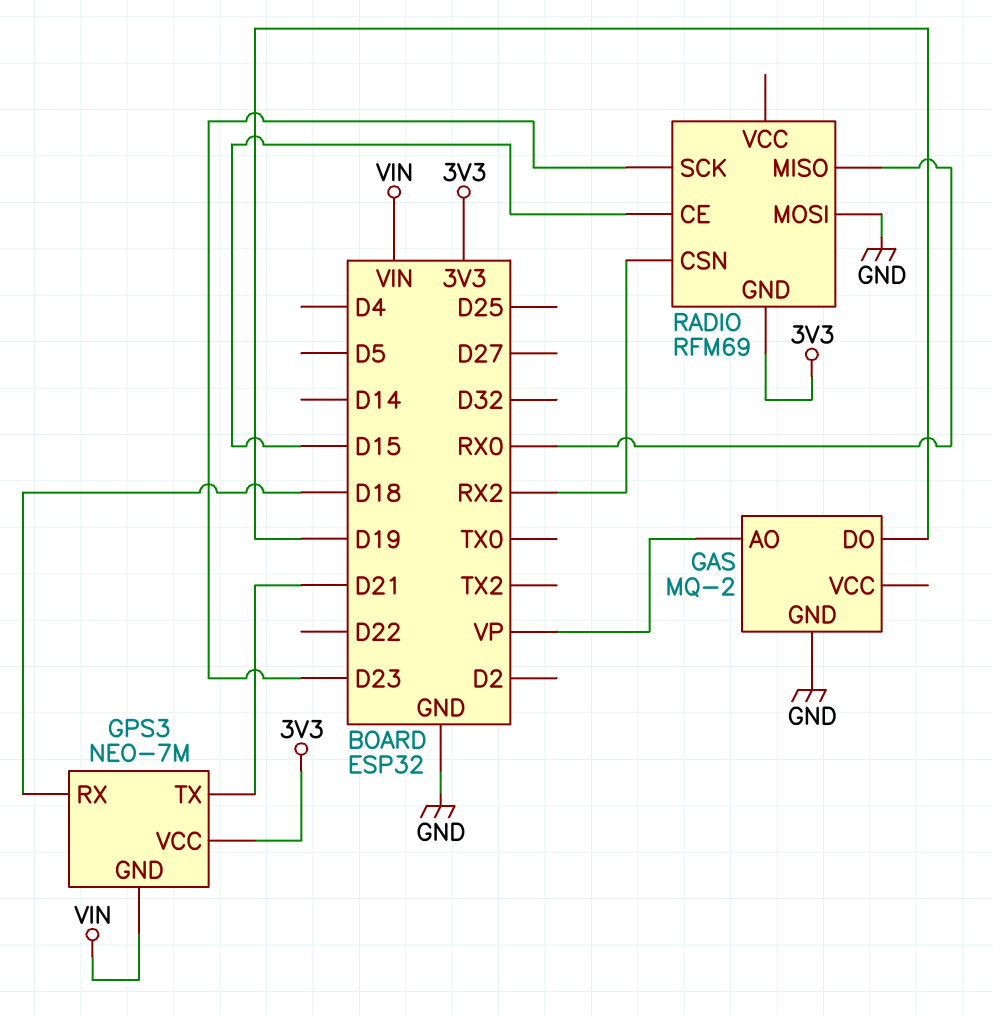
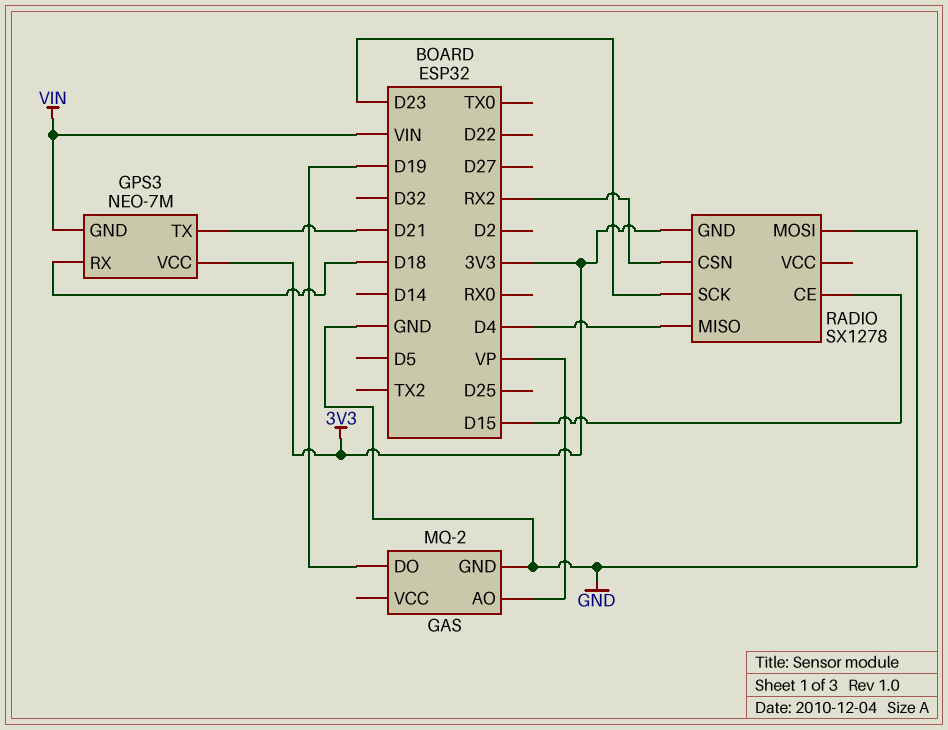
RADIO: RFM69 -> SX1278
RADIO pin MISO: RX0 -> D4

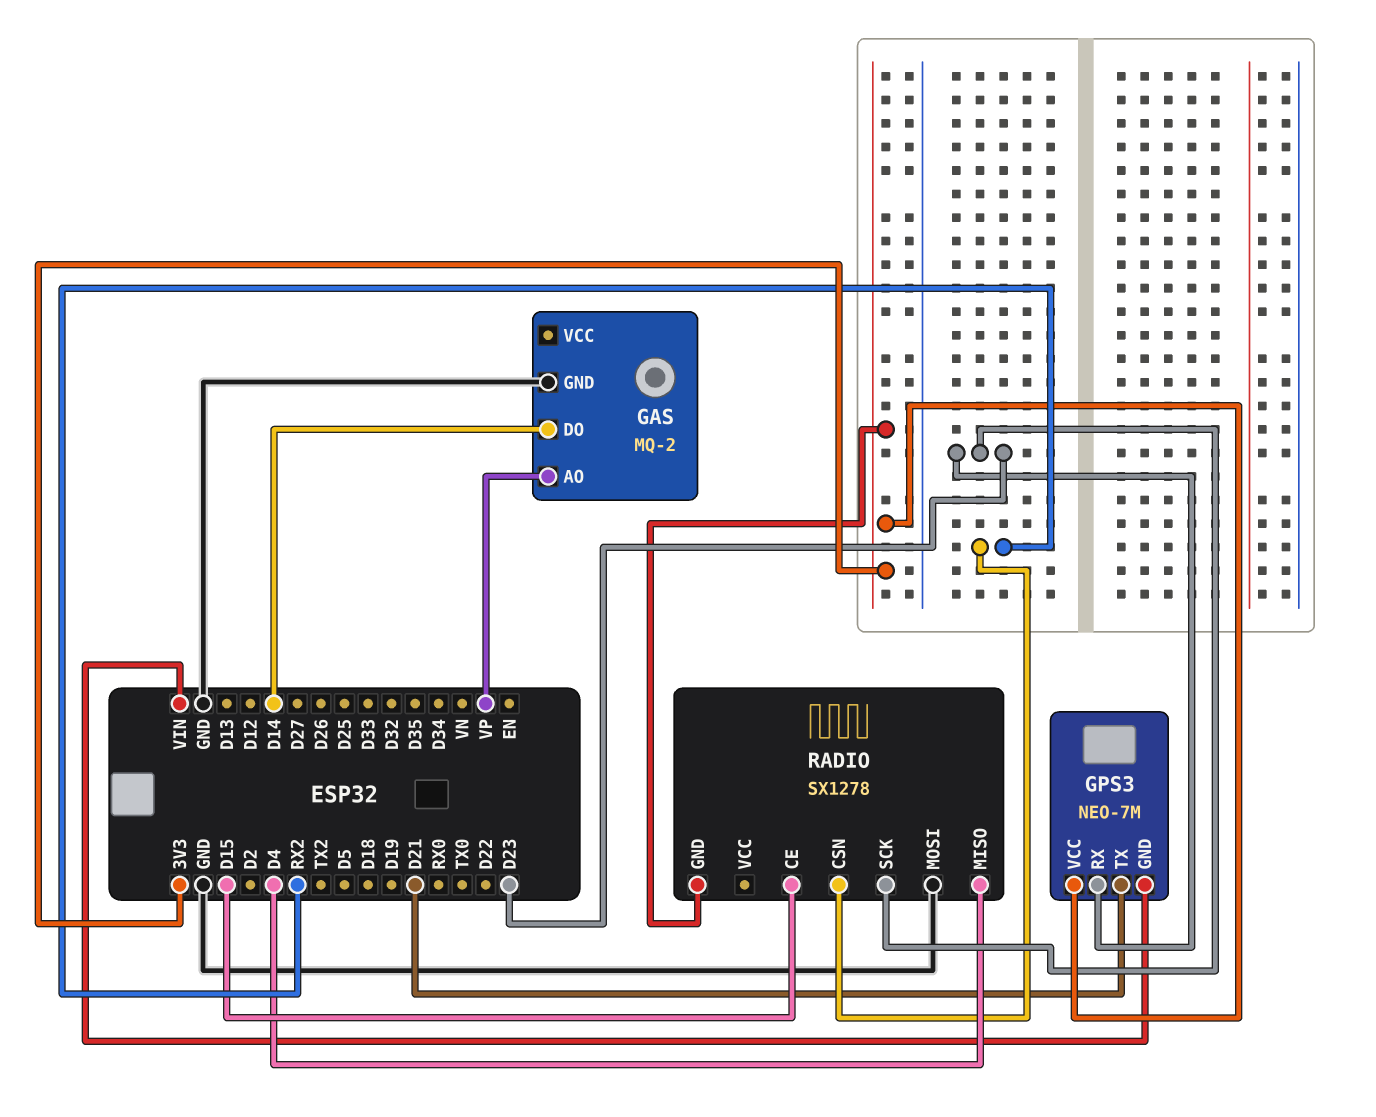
GAS pin DO: D19 -> D14
GPS3 pin RX: D18 -> D23

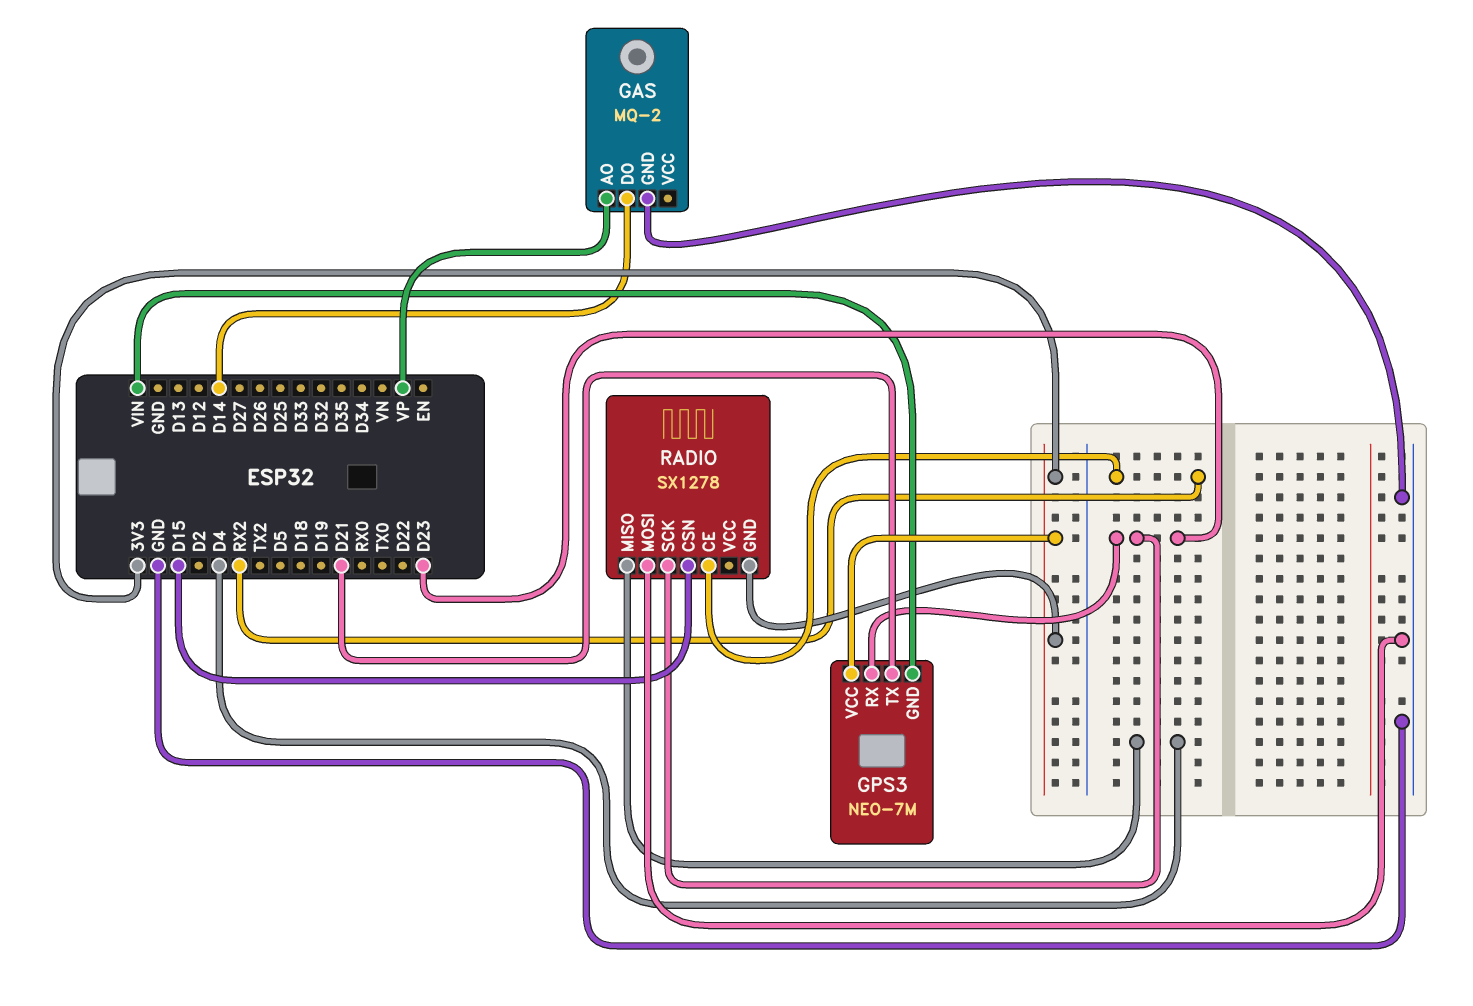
RADIO pin CE: D15 -> RX2
RADIO pin CSN: RX2 -> D15

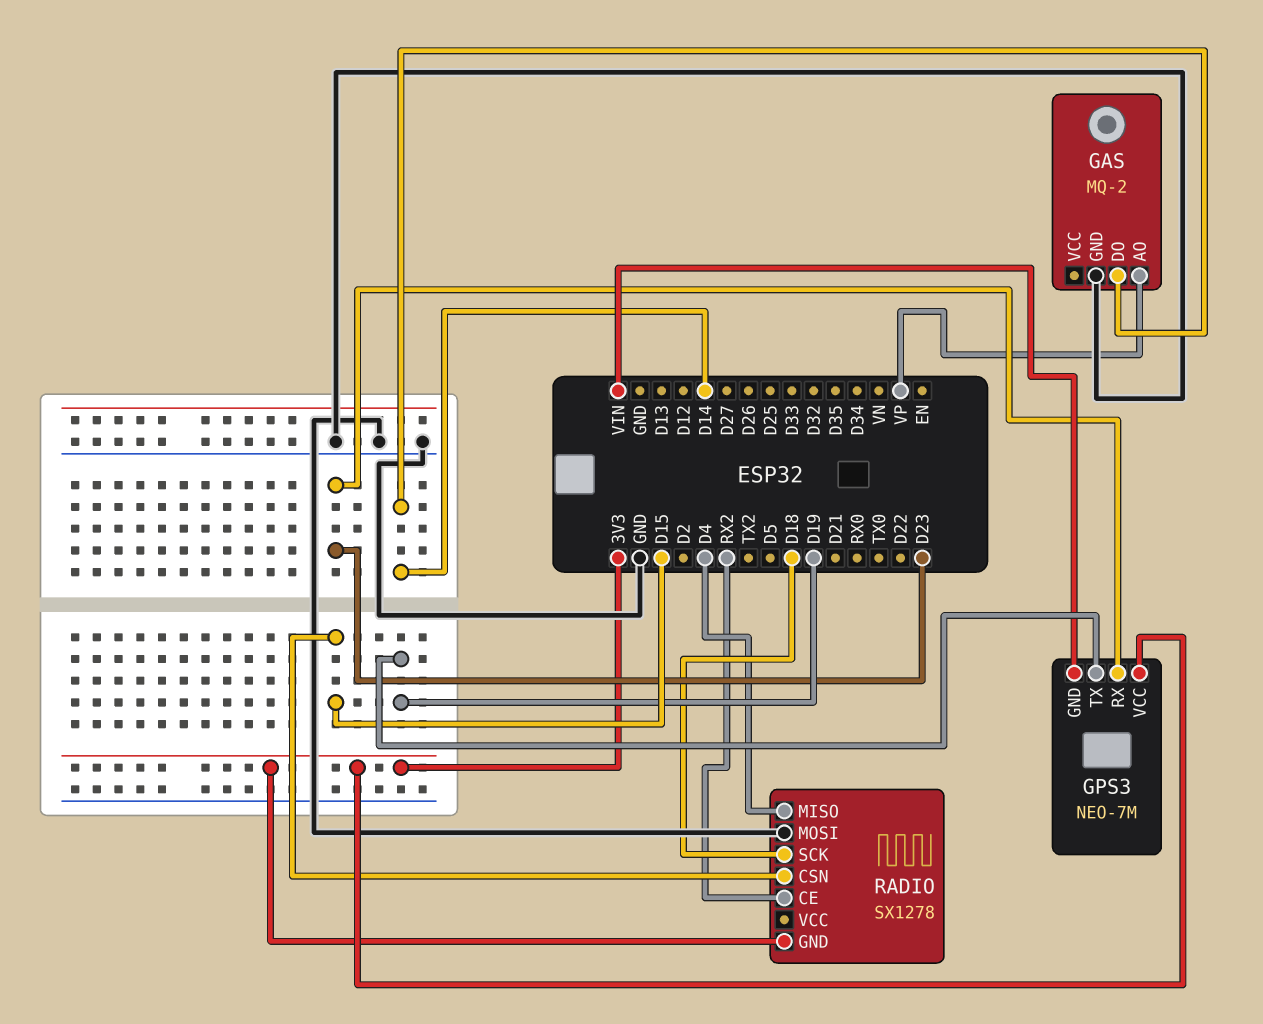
GPS3 pin TX: D21 -> D19
RADIO pin SCK: D23 -> D18

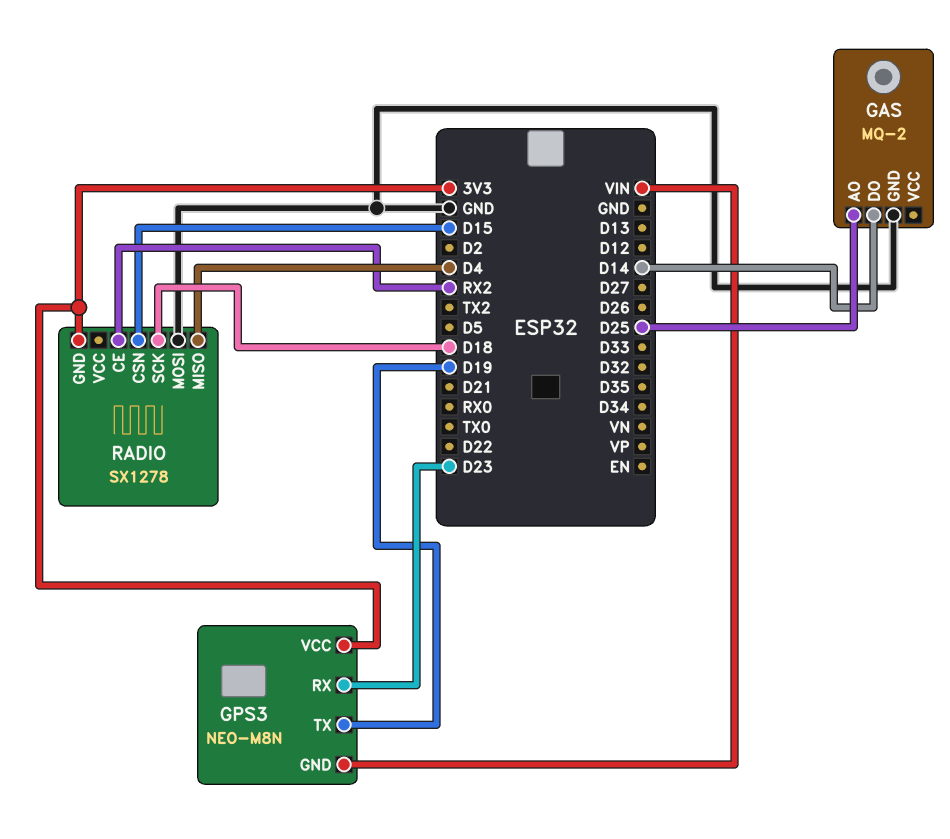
GAS pin AO: VP -> D25
GPS3: NEO-7M -> NEO-M8N

